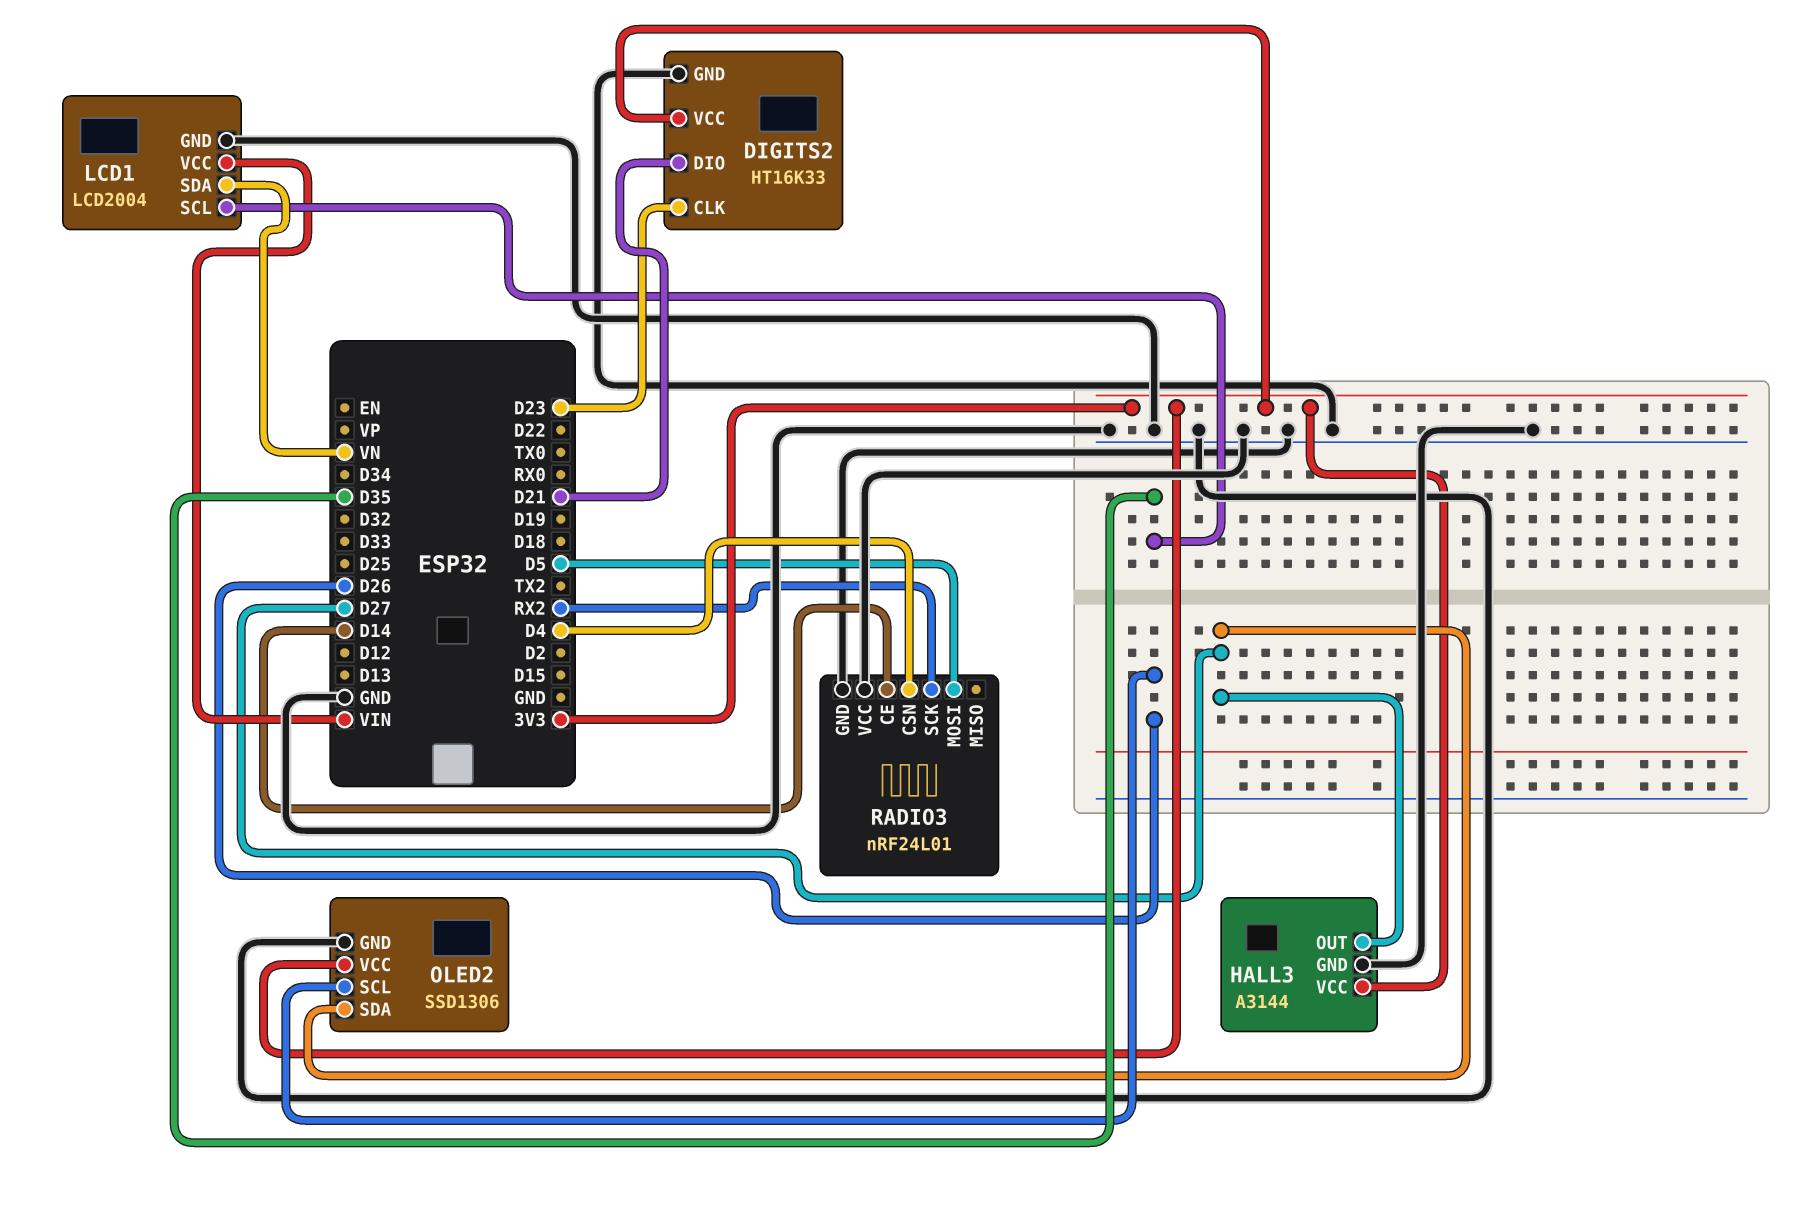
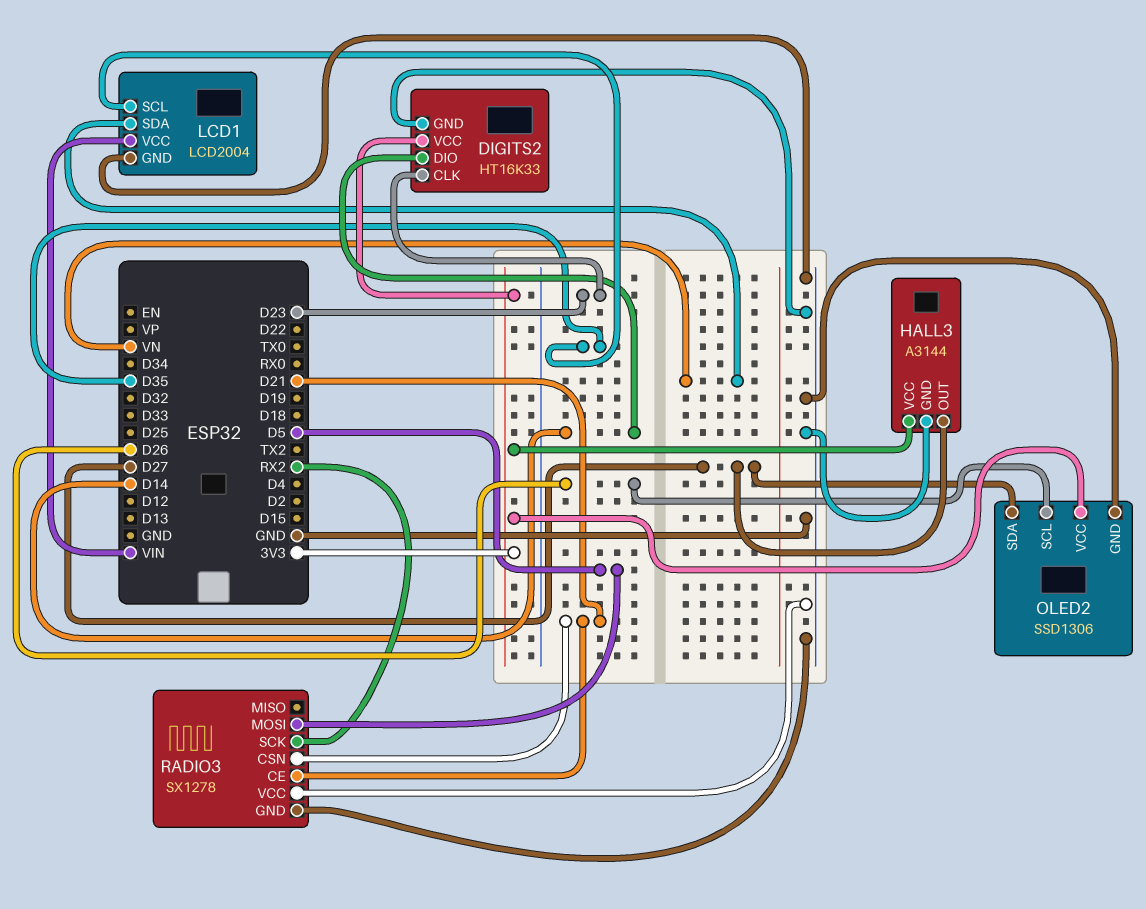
DIGITS2 pin DIO: D21 -> D14
RADIO3: nRF24L01 -> SX1278
RADIO3 pin CE: D14 -> D21
RADIO3 pin CSN: D4 -> D21

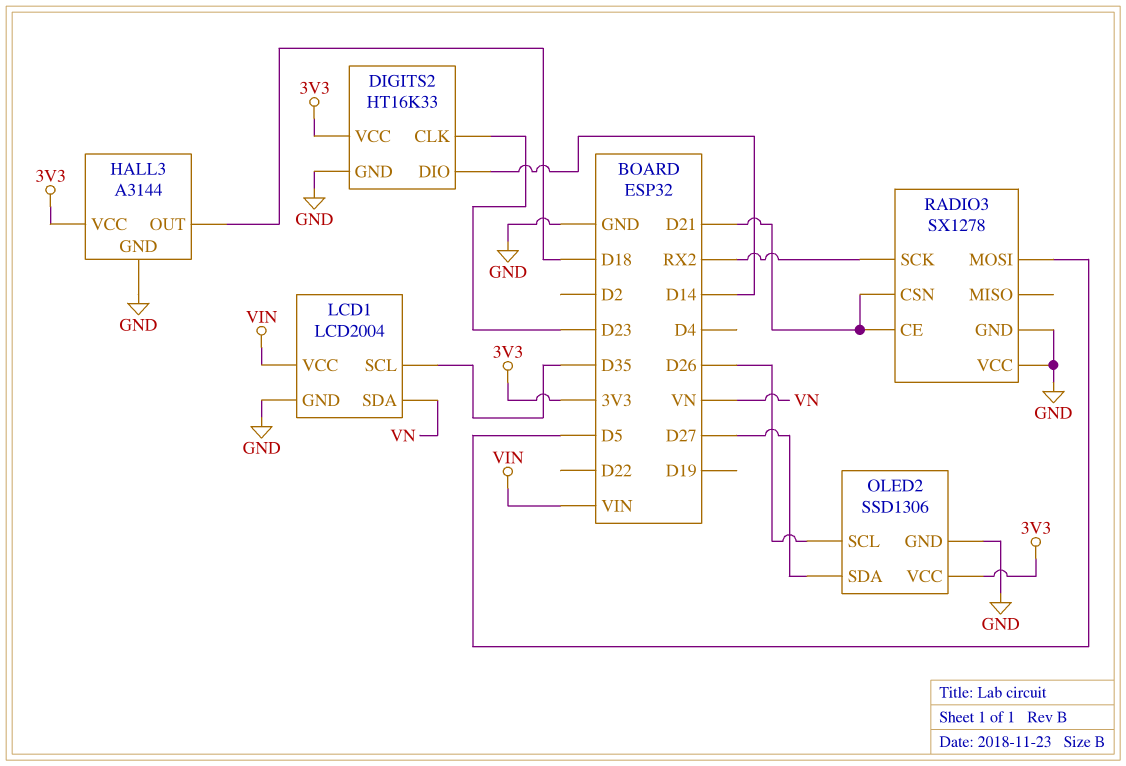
HALL3 pin OUT: D27 -> D18

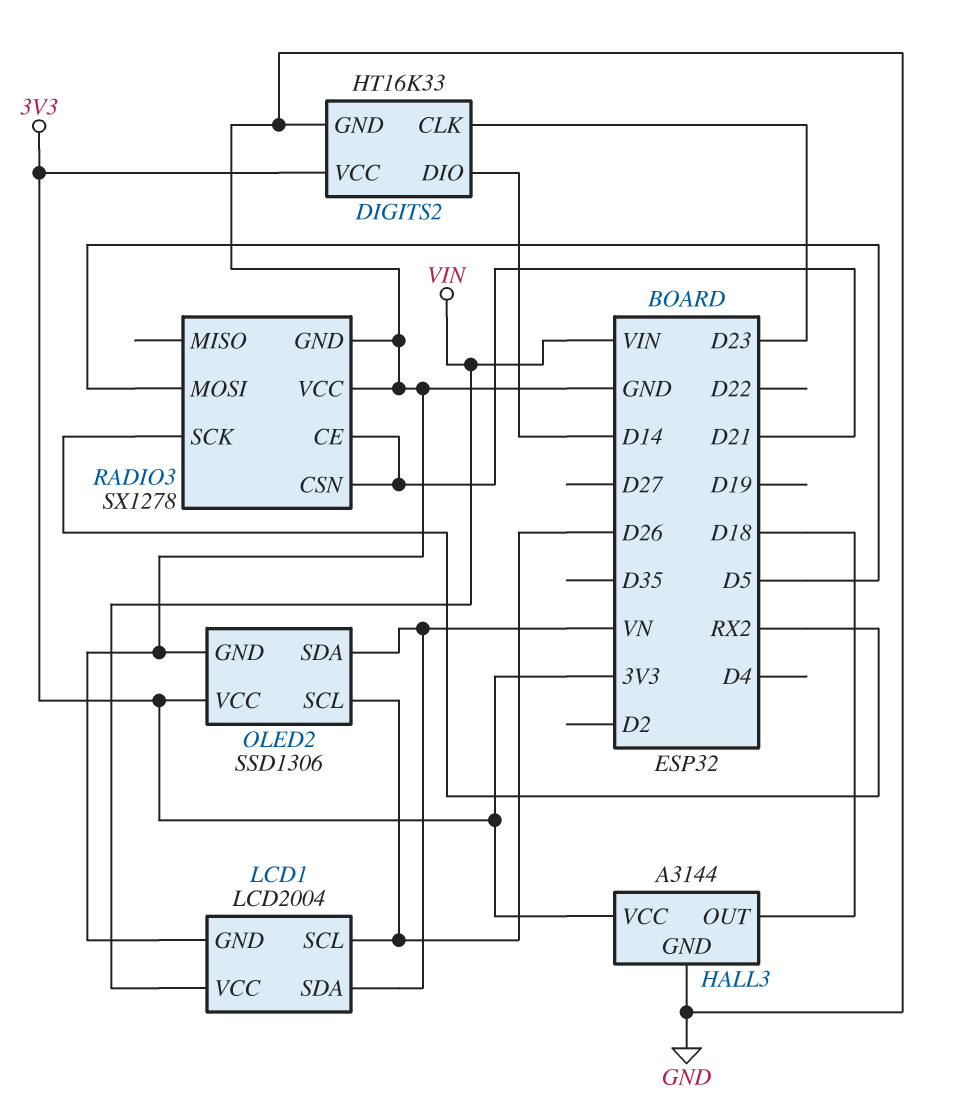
LCD1 pin SCL: D35 -> D26
OLED2 pin SDA: D27 -> VN

